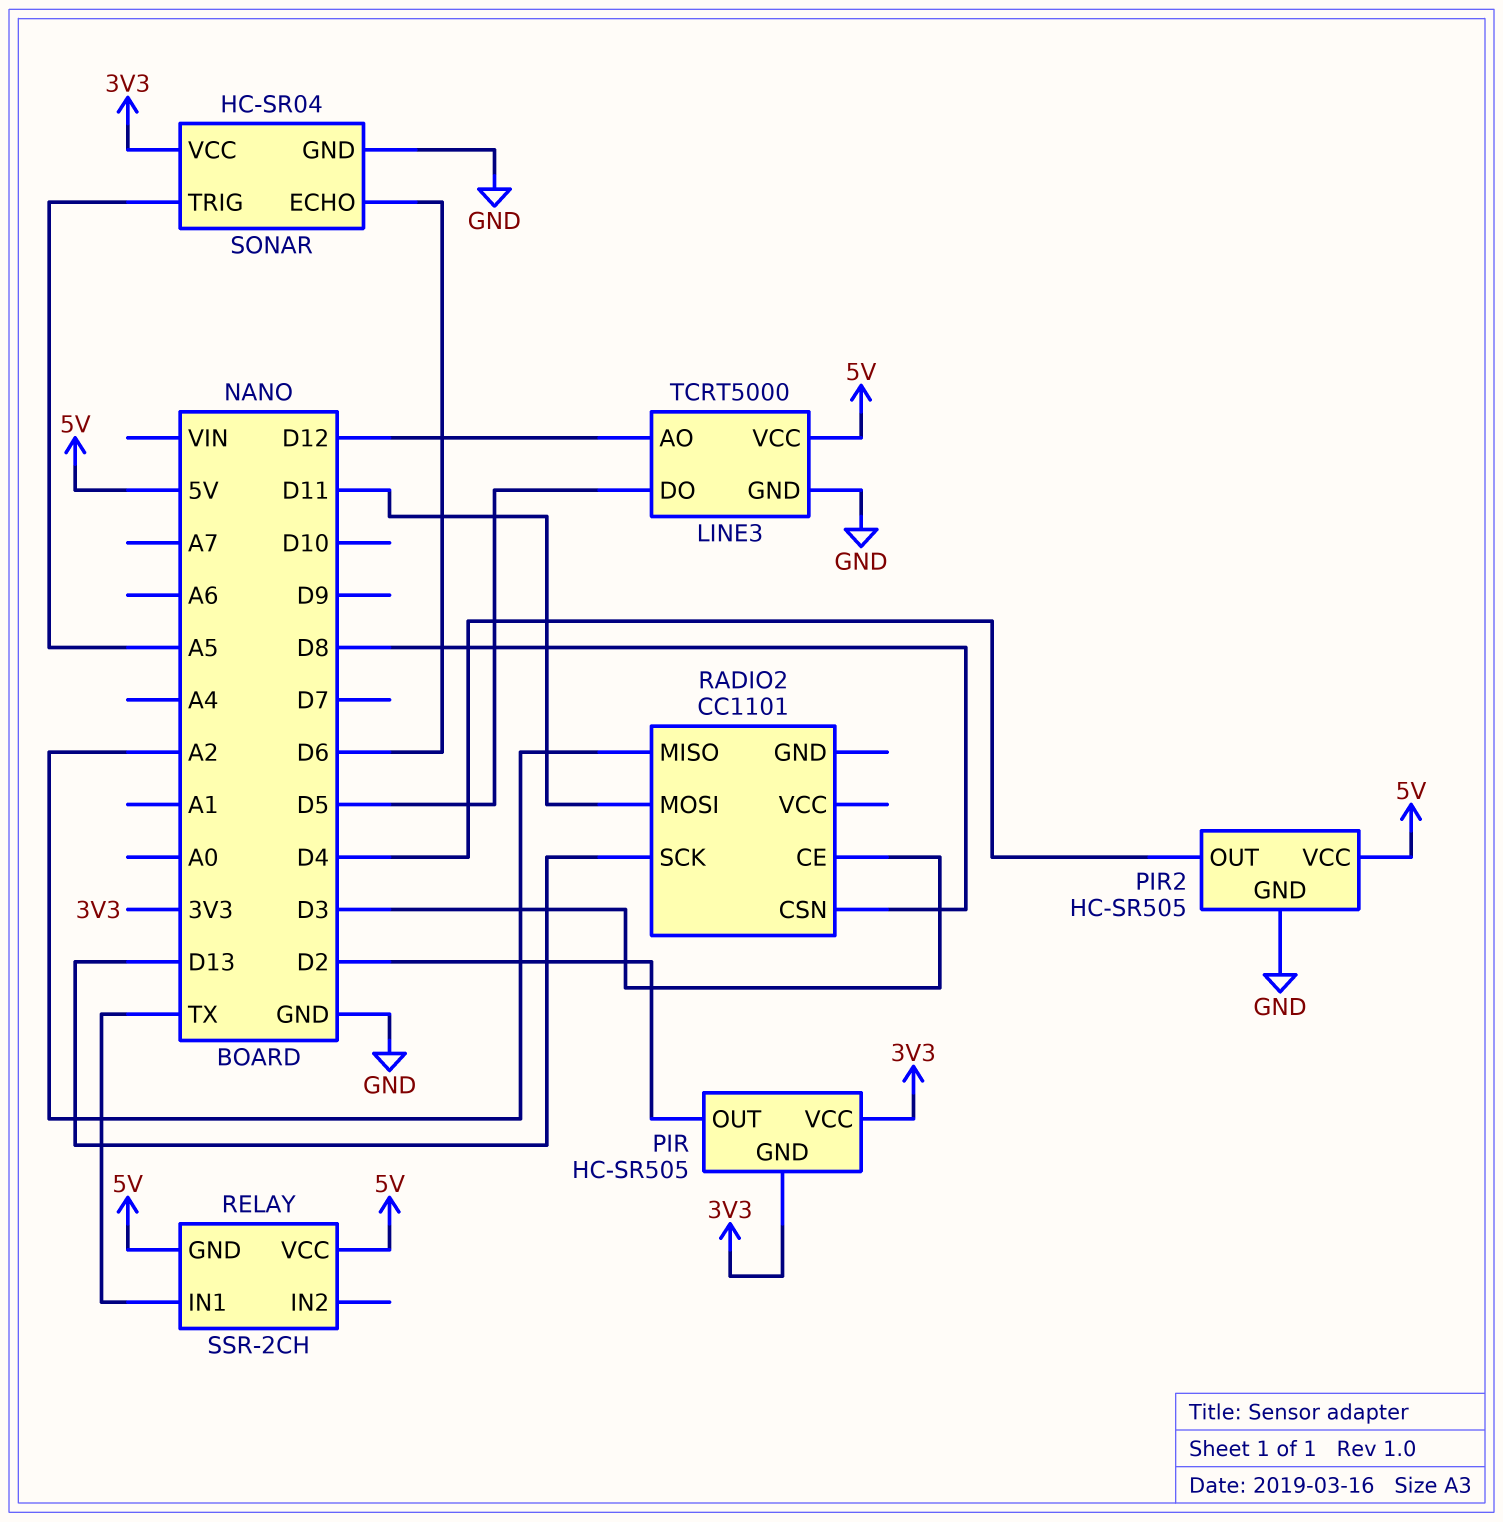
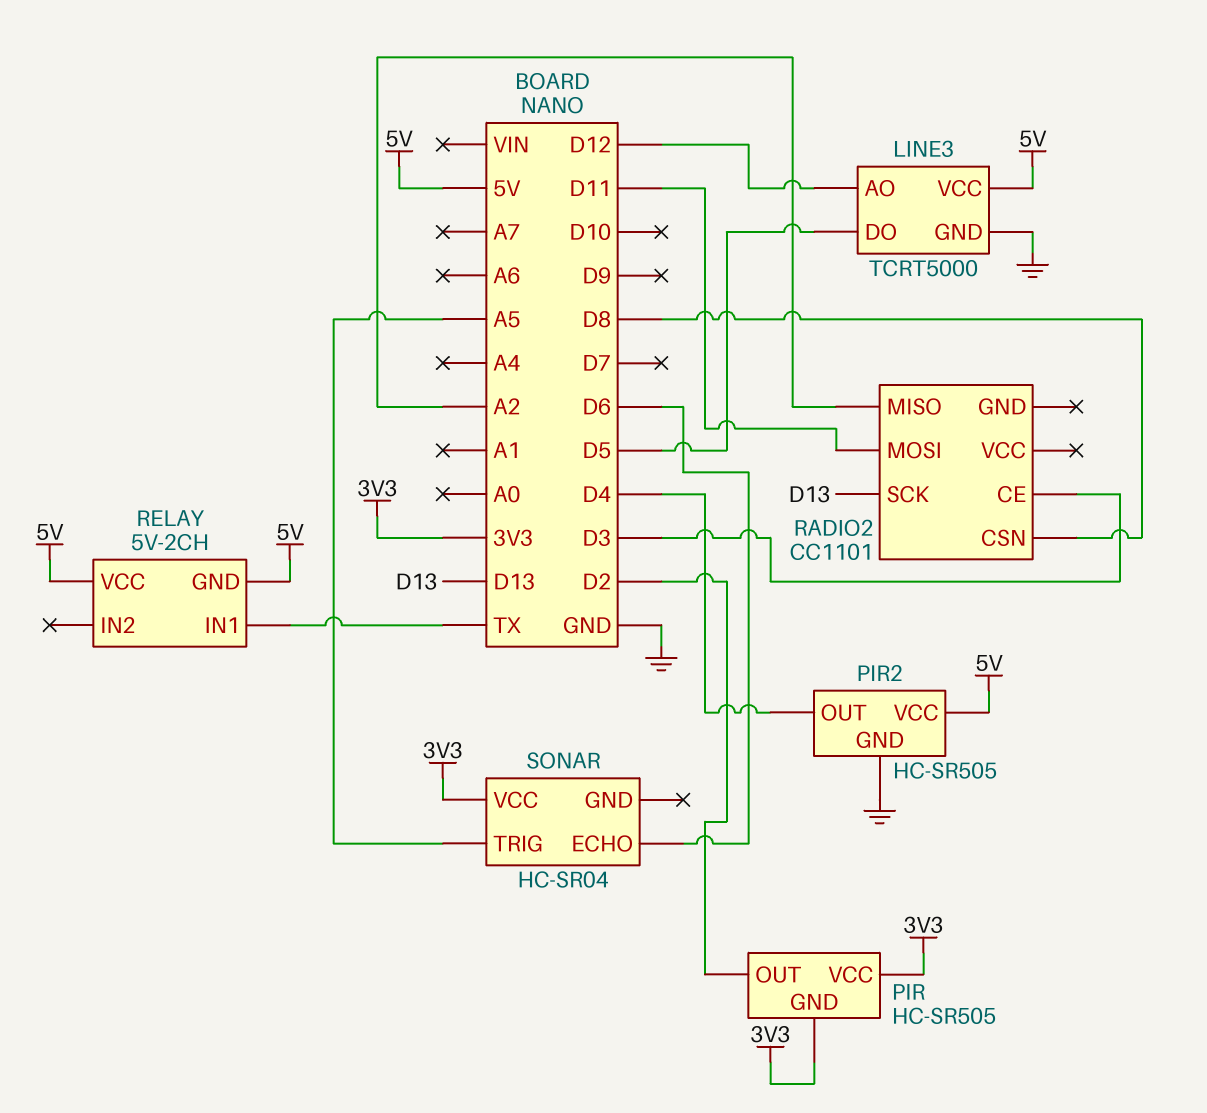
RELAY: SSR-2CH -> 5V-2CH
SONAR pin GND: GND -> none

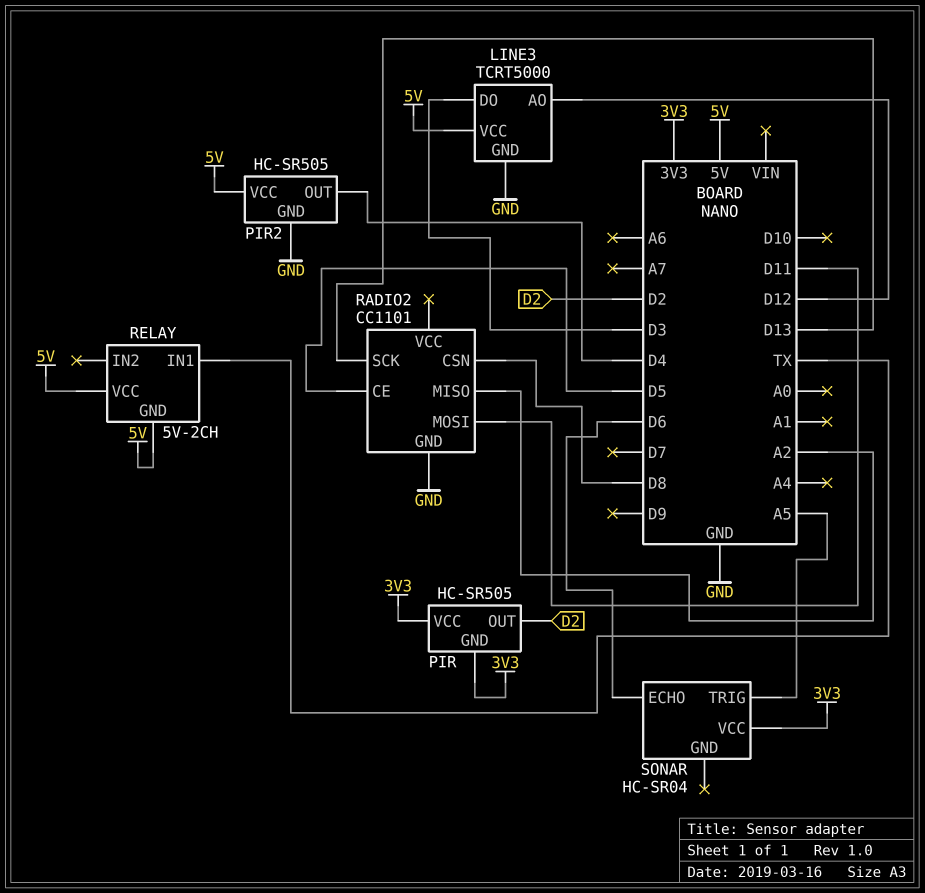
LINE3 pin DO: D5 -> D3
RADIO2 pin CE: D3 -> D5
RADIO2 pin GND: none -> GND

